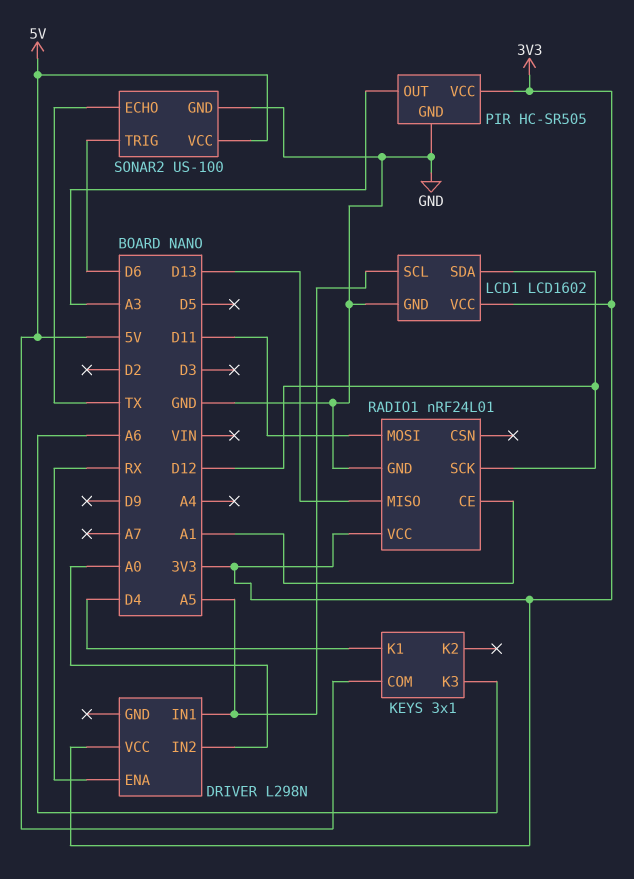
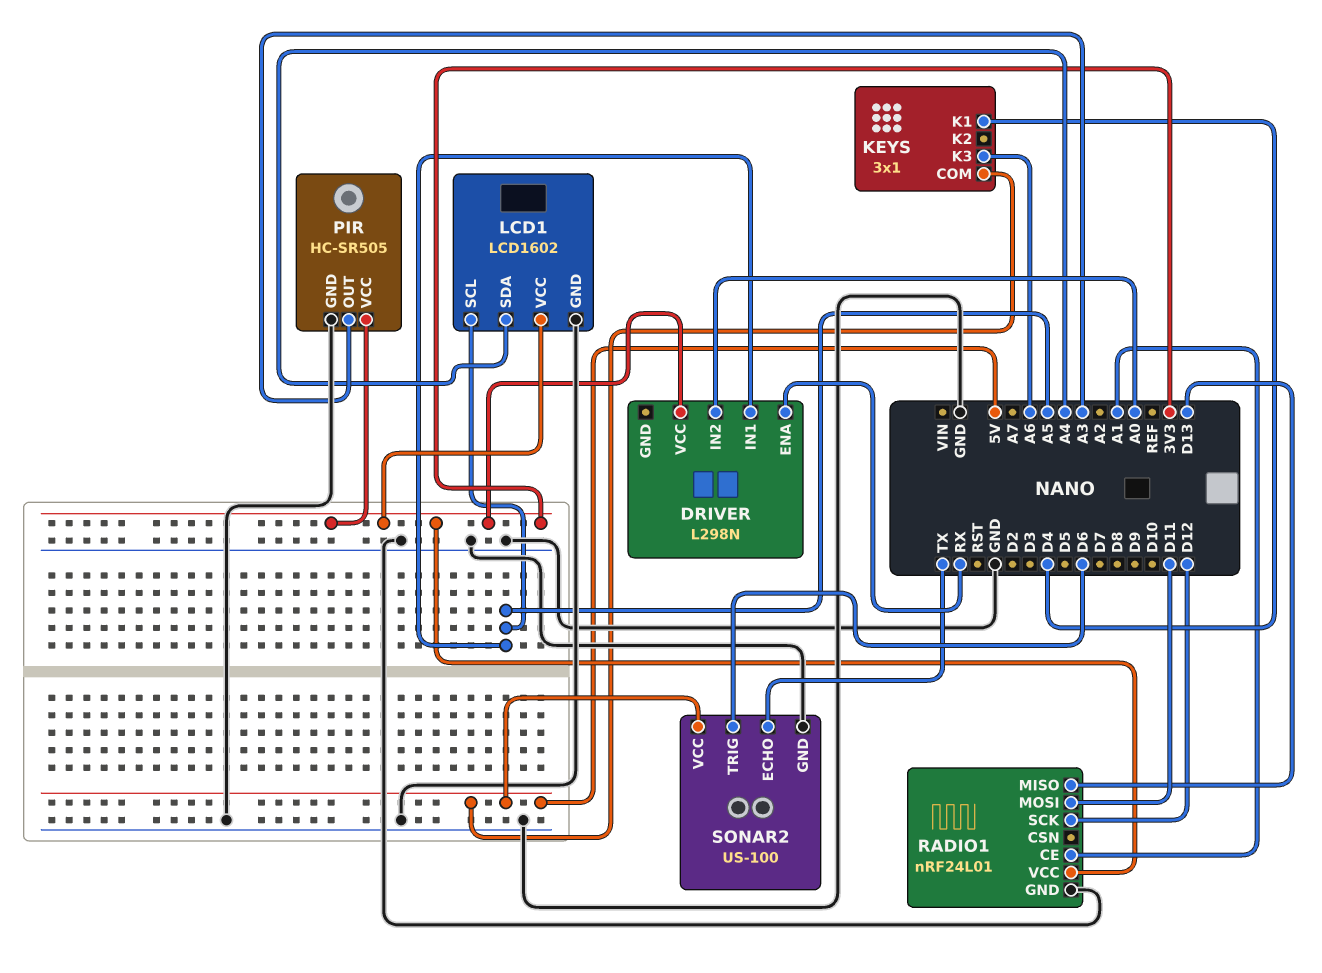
LCD1 pin SDA: D12 -> A4

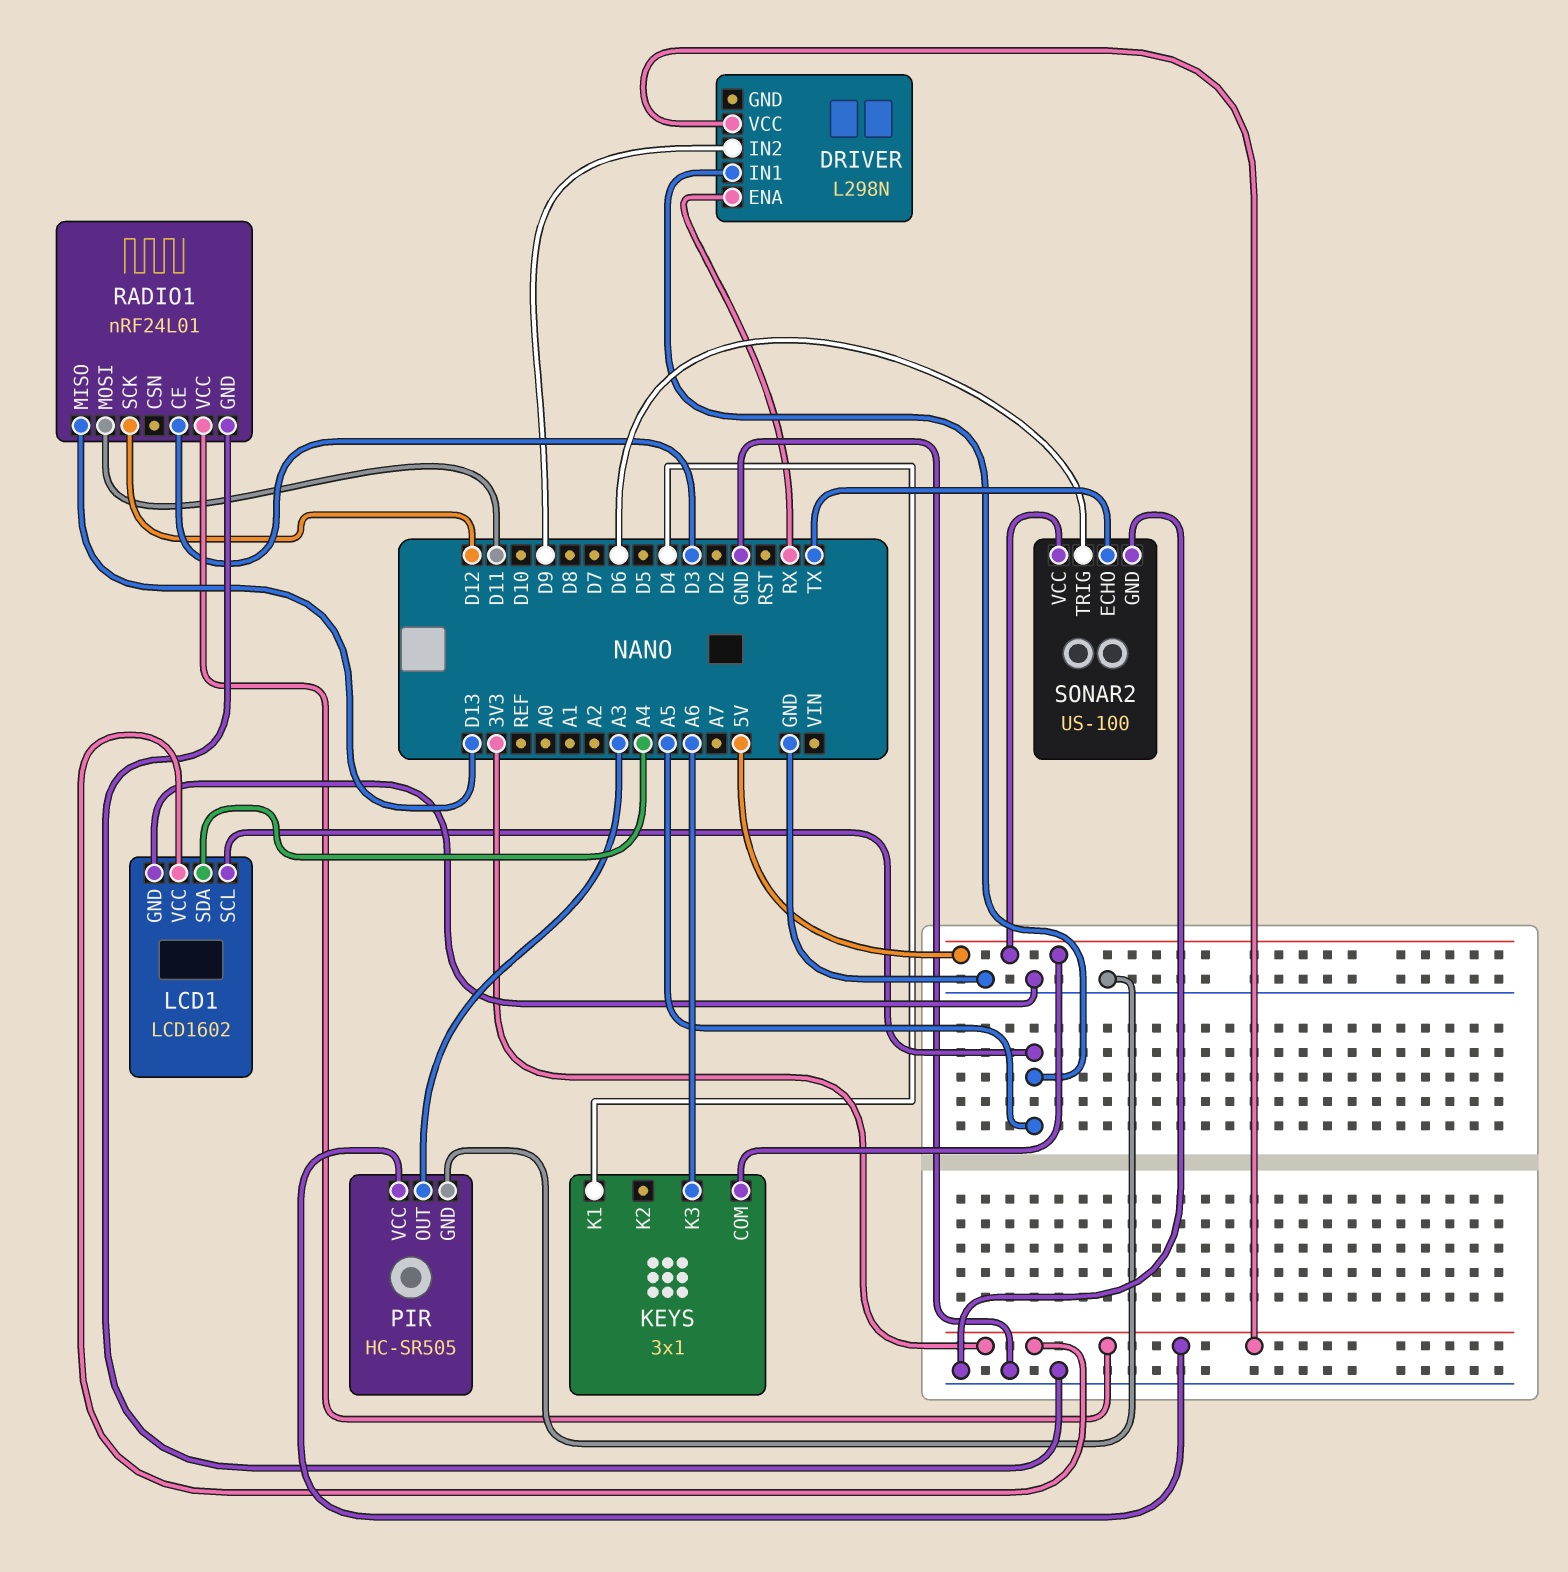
DRIVER pin IN2: A0 -> D9
RADIO1 pin CE: A1 -> D3

